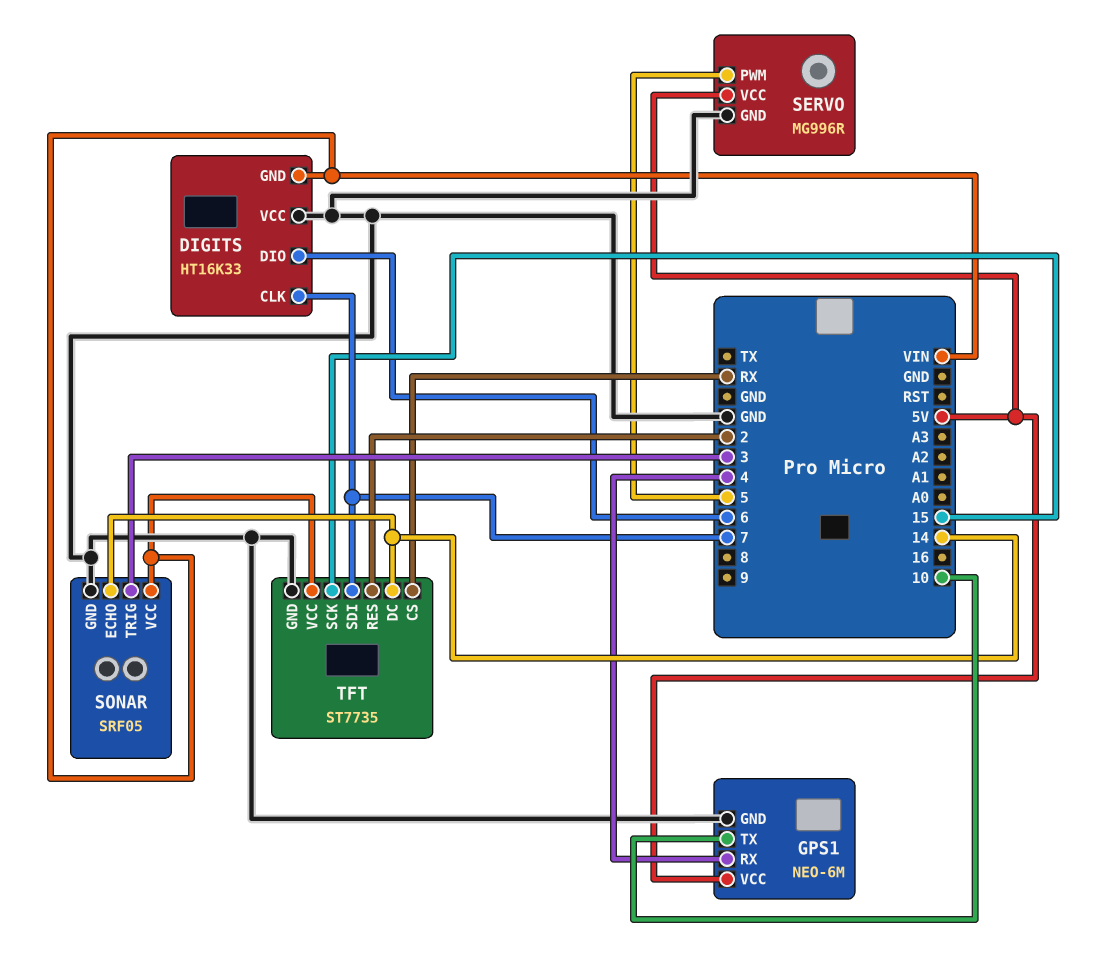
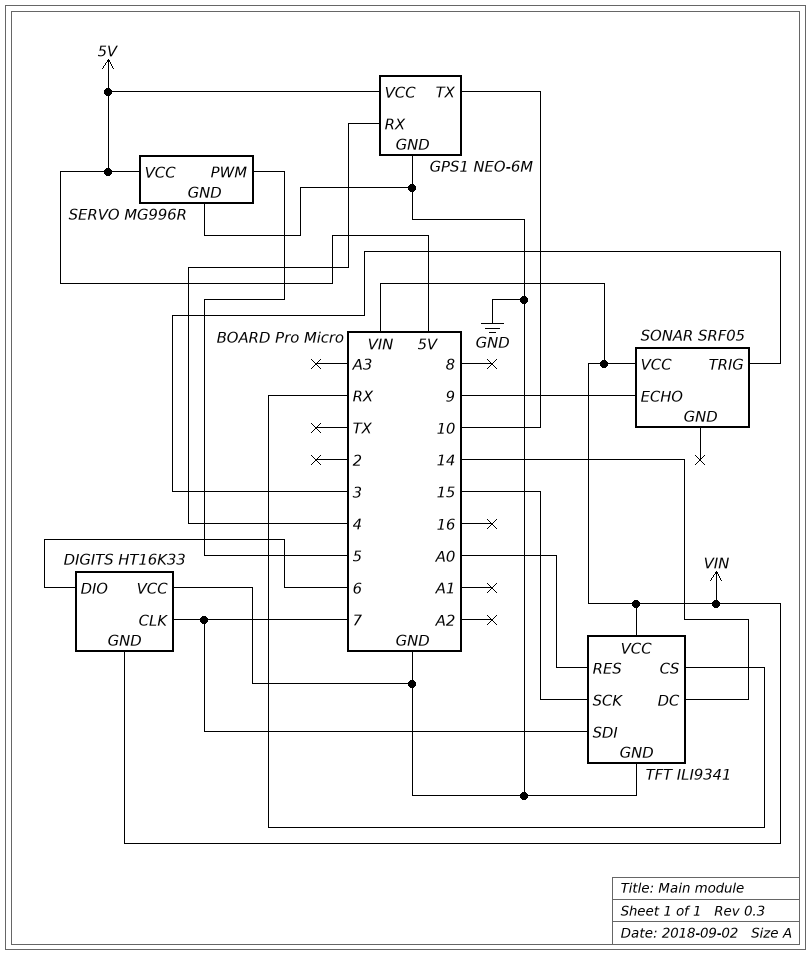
SONAR pin ECHO: 14 -> 9
SONAR pin GND: GND -> none
TFT: ST7735 -> ILI9341
TFT pin RES: 2 -> A0

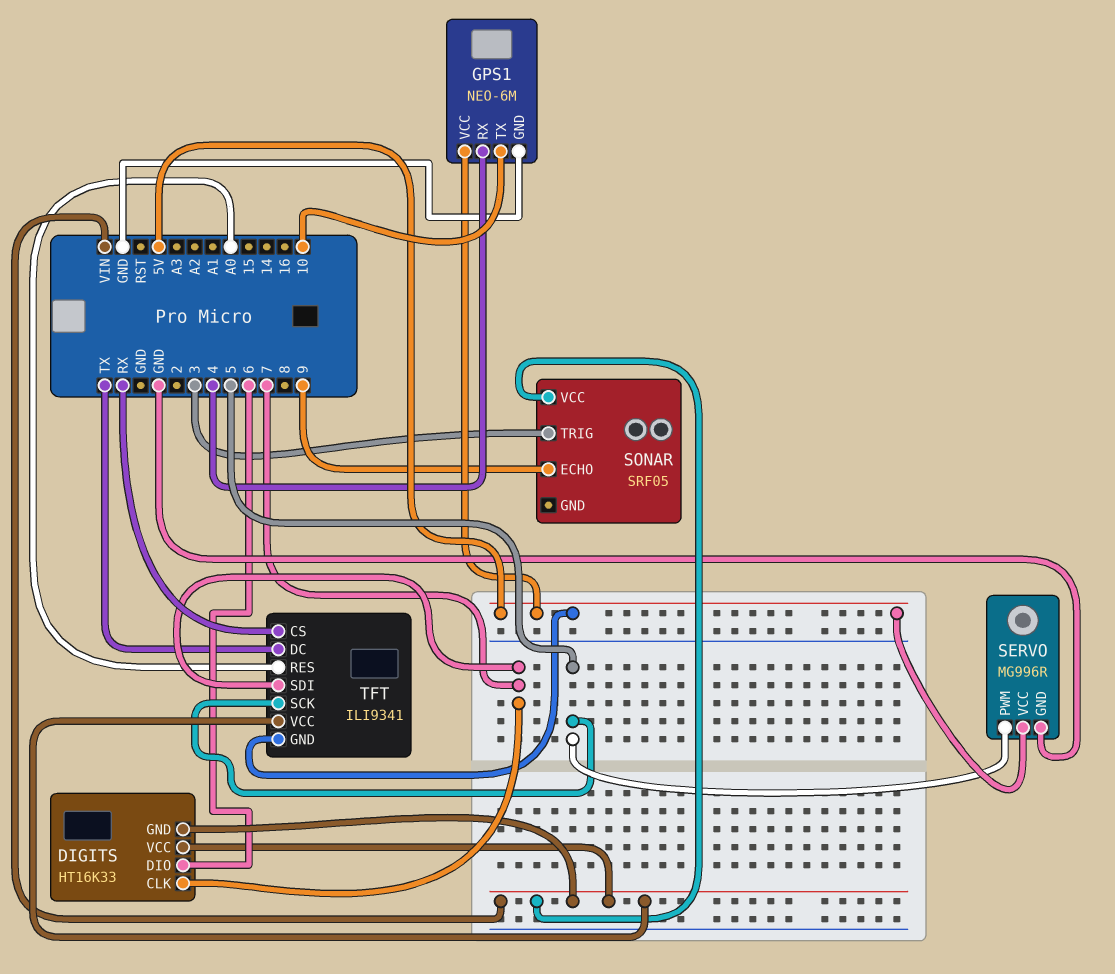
DIGITS pin VCC: GND -> VIN
TFT pin DC: 14 -> TX
TFT pin GND: GND -> 5V
TFT pin SCK: 15 -> 5

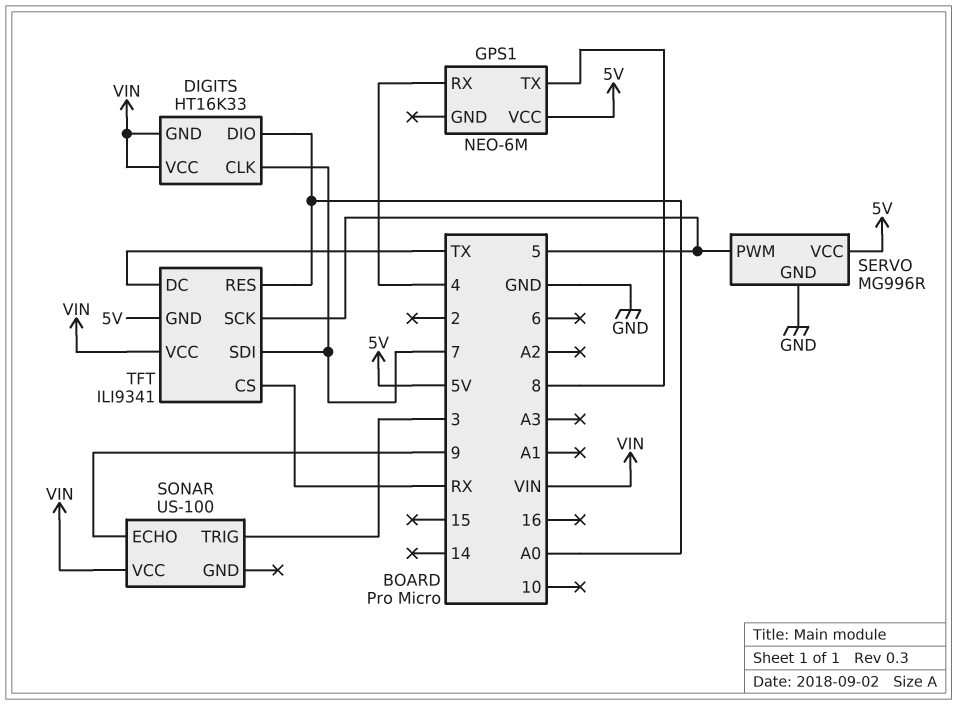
DIGITS pin DIO: 6 -> A0
GPS1 pin GND: GND -> none
GPS1 pin TX: 10 -> 8
SONAR: SRF05 -> US-100

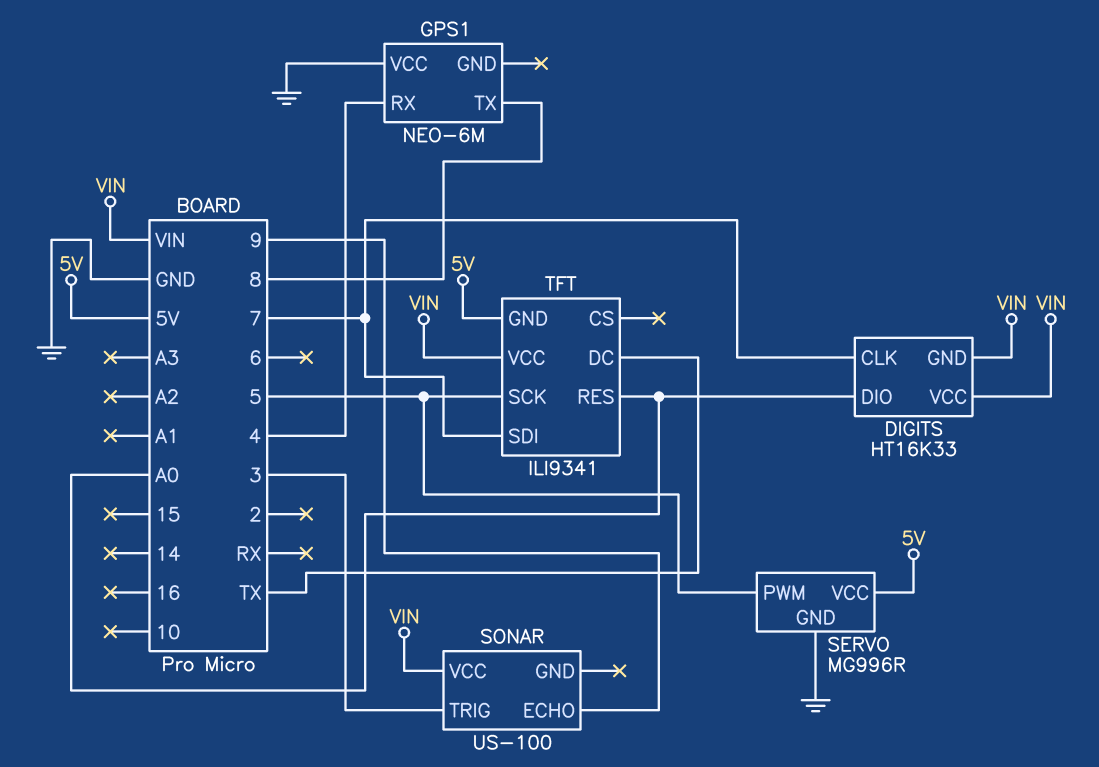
GPS1 pin VCC: 5V -> GND
TFT pin CS: RX -> none

